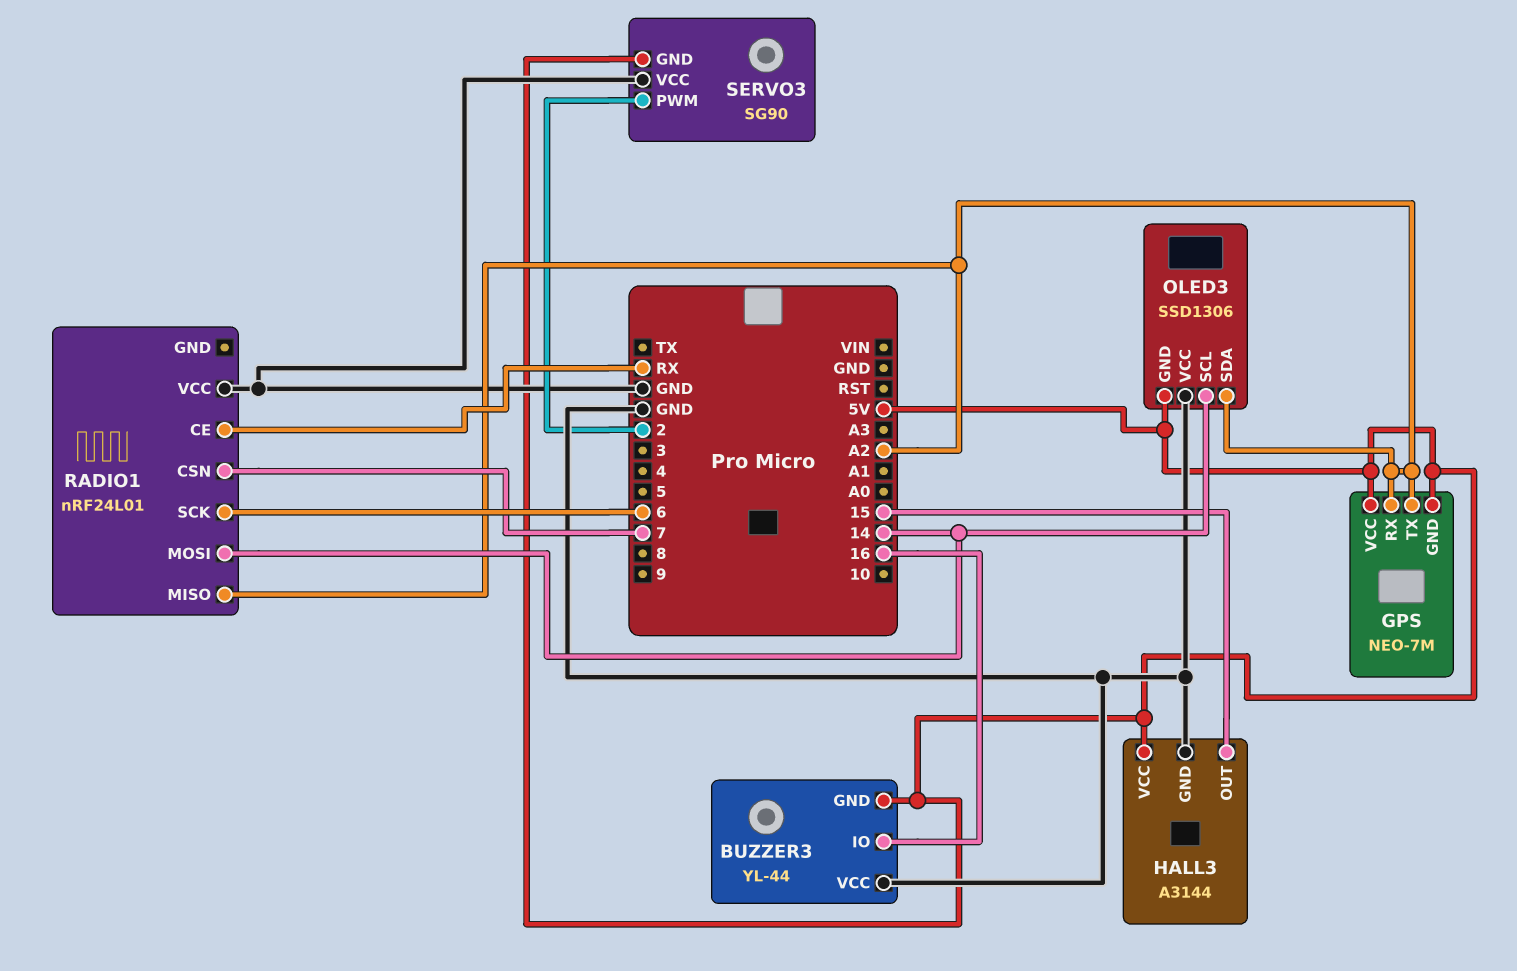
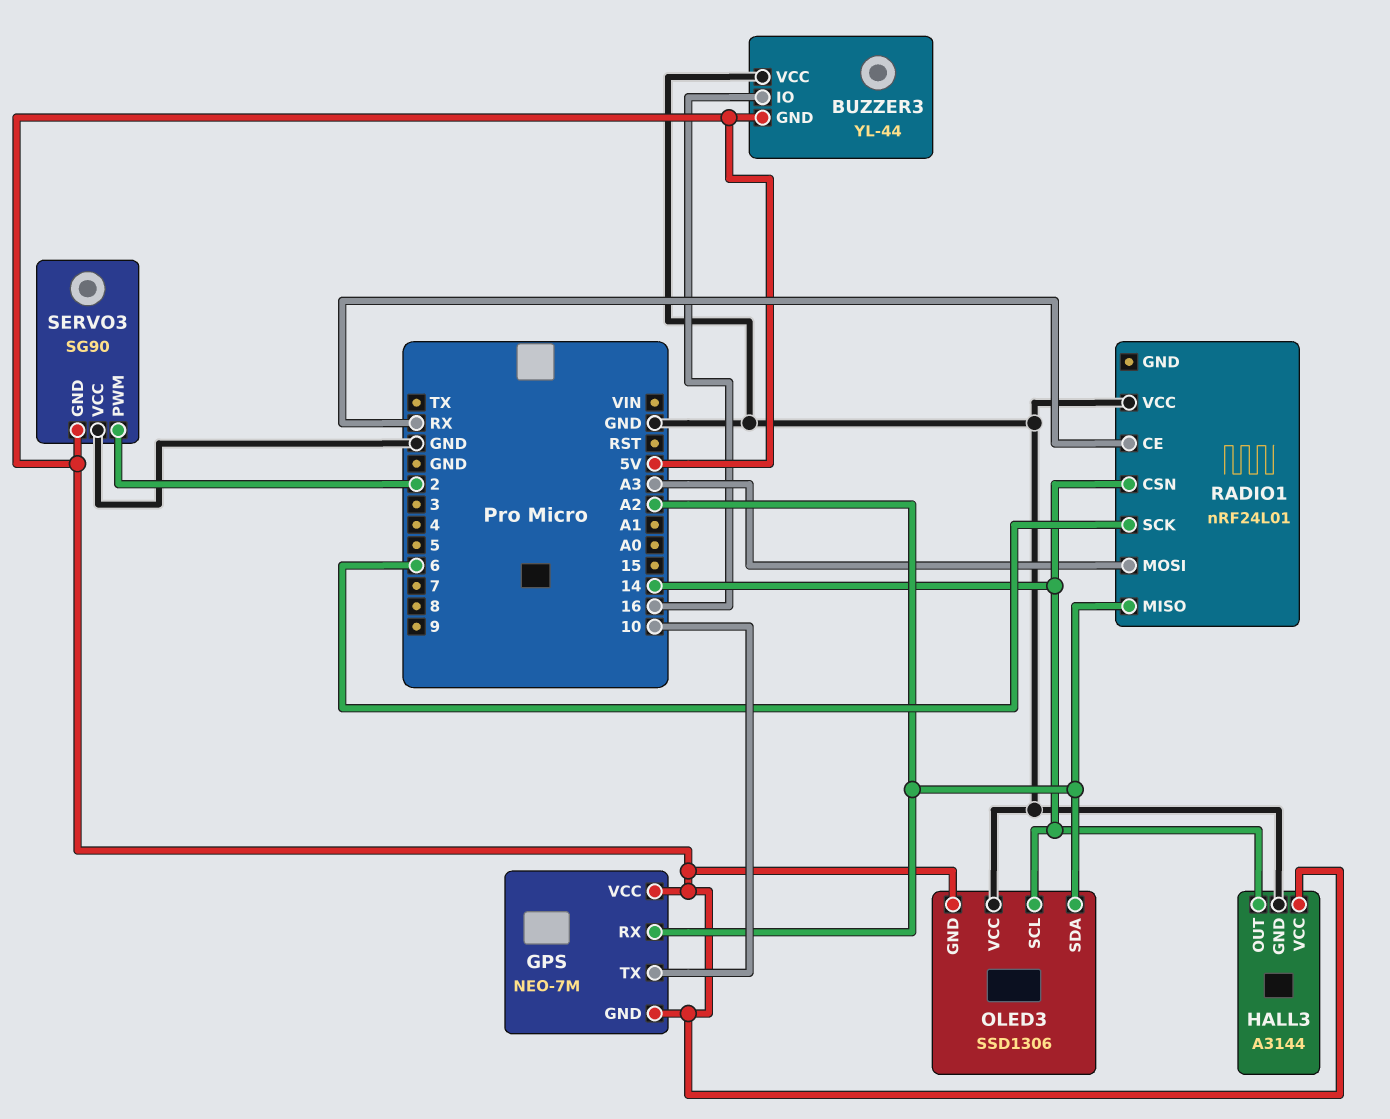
GPS pin TX: A2 -> 10
HALL3 pin OUT: 15 -> 14
RADIO1 pin CSN: 7 -> 14
RADIO1 pin MOSI: 14 -> A3

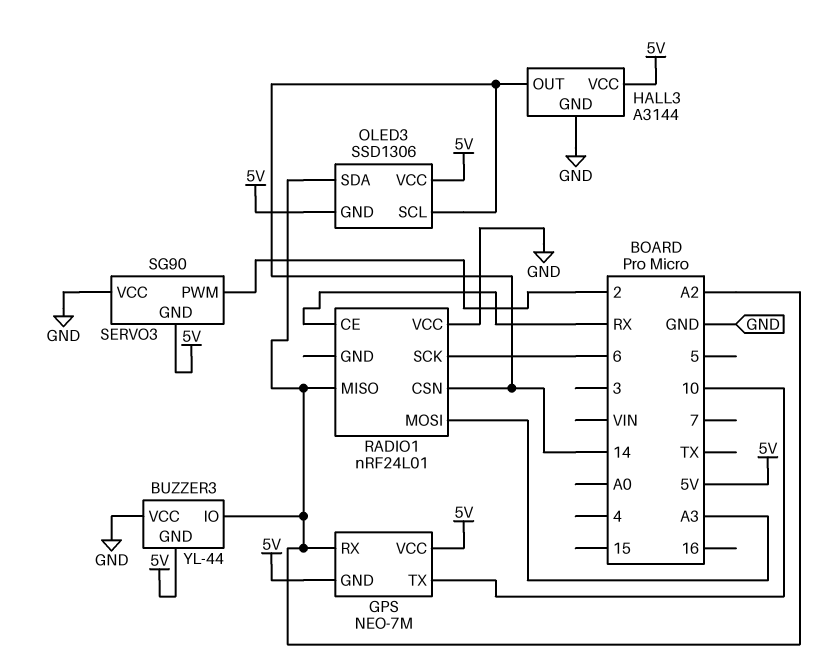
BUZZER3 pin IO: 16 -> A2
OLED3 pin VCC: GND -> 5V

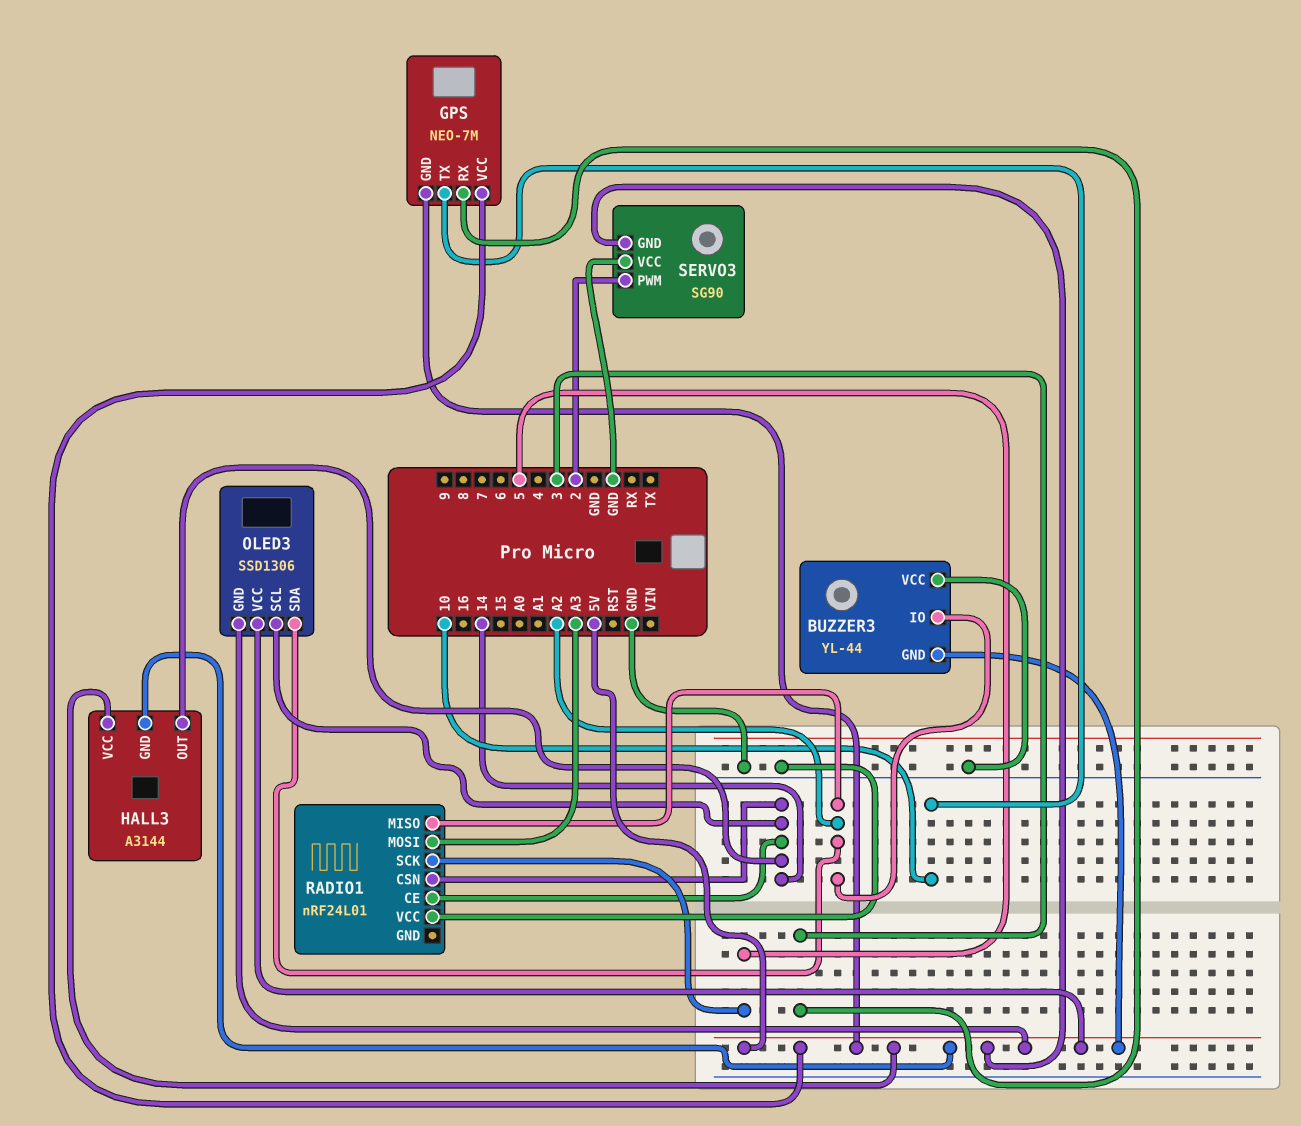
GPS pin RX: A2 -> 3
HALL3 pin GND: GND -> 5V
RADIO1 pin CE: RX -> 14
RADIO1 pin SCK: 6 -> 5

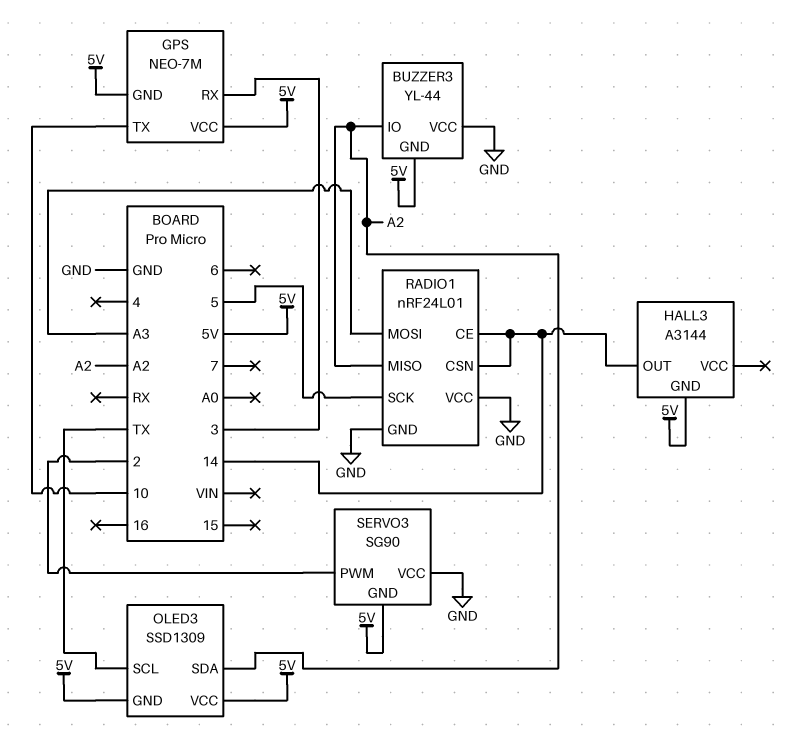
HALL3 pin VCC: 5V -> none
OLED3: SSD1306 -> SSD1309
OLED3 pin SCL: 14 -> TX
RADIO1 pin GND: none -> GND

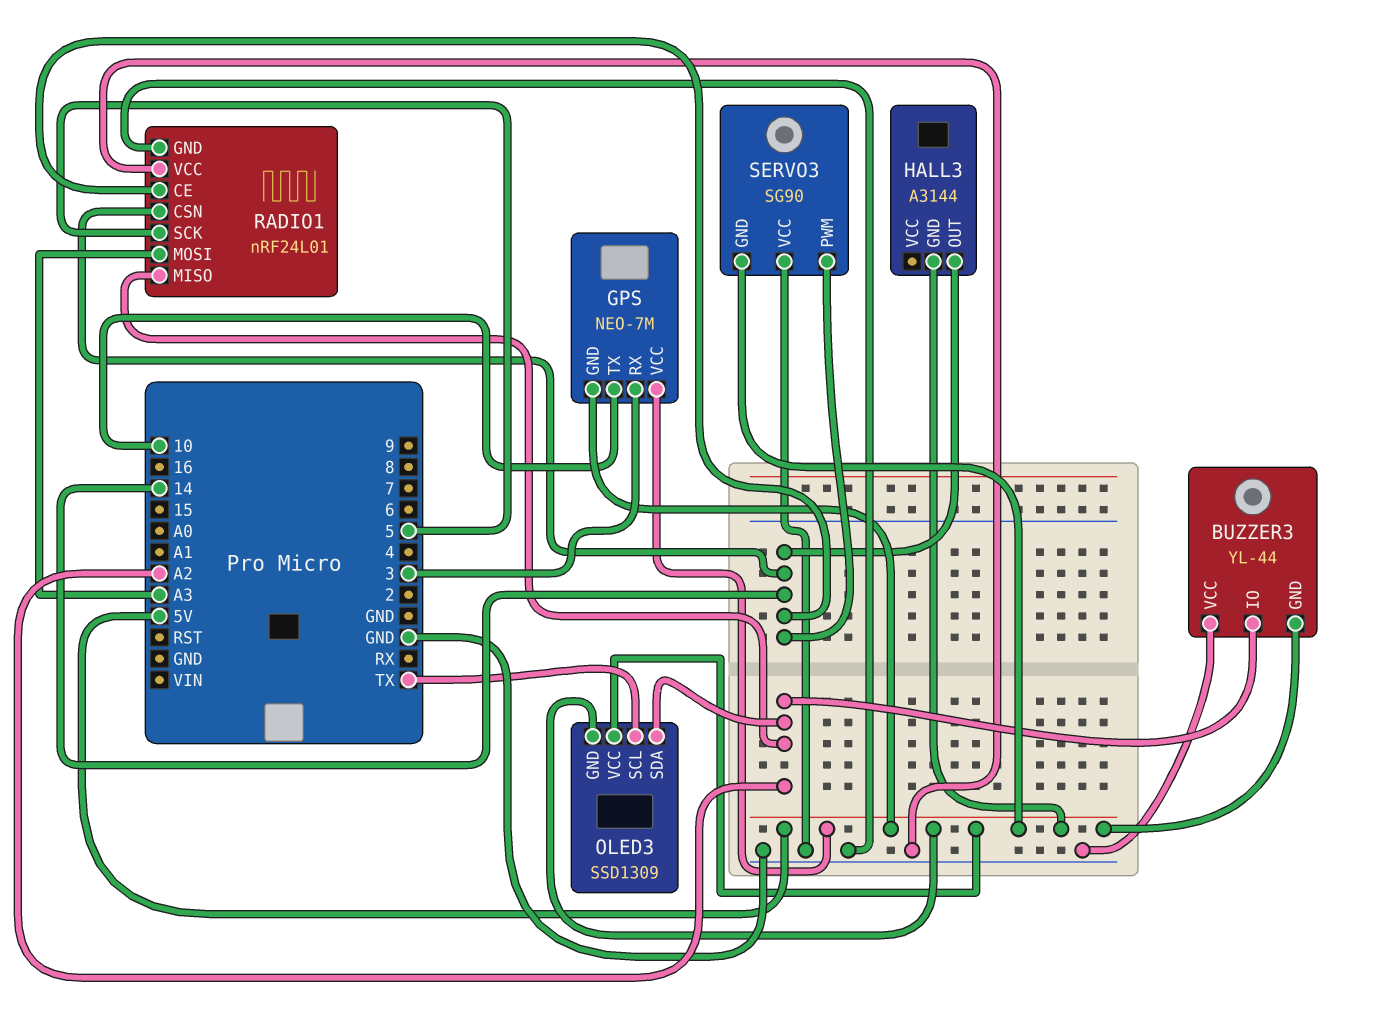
SERVO3 pin PWM: 2 -> 14

